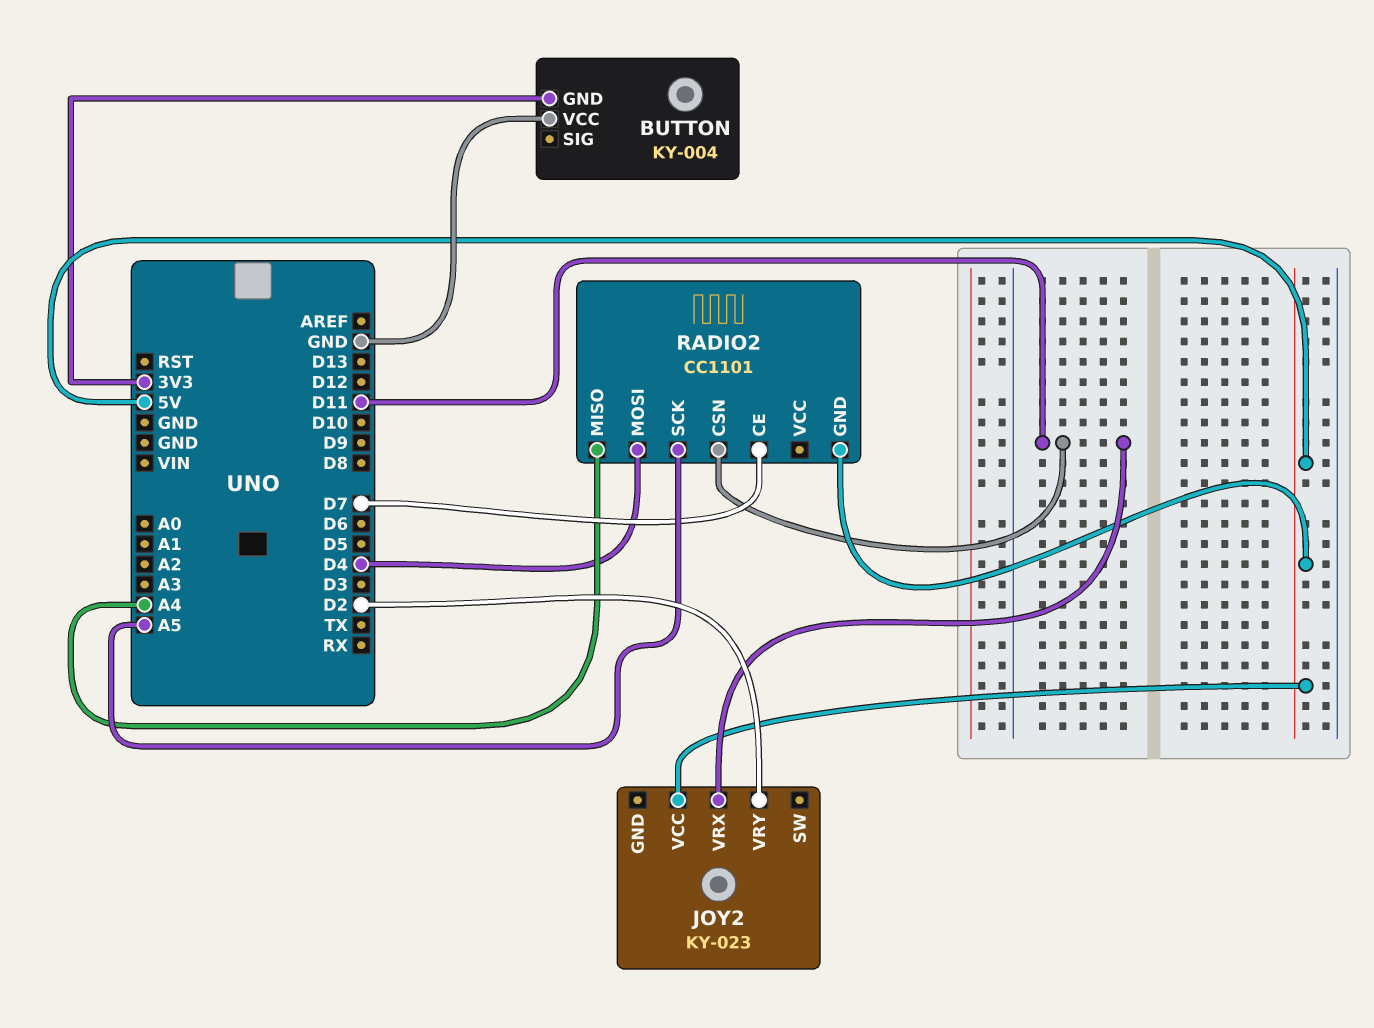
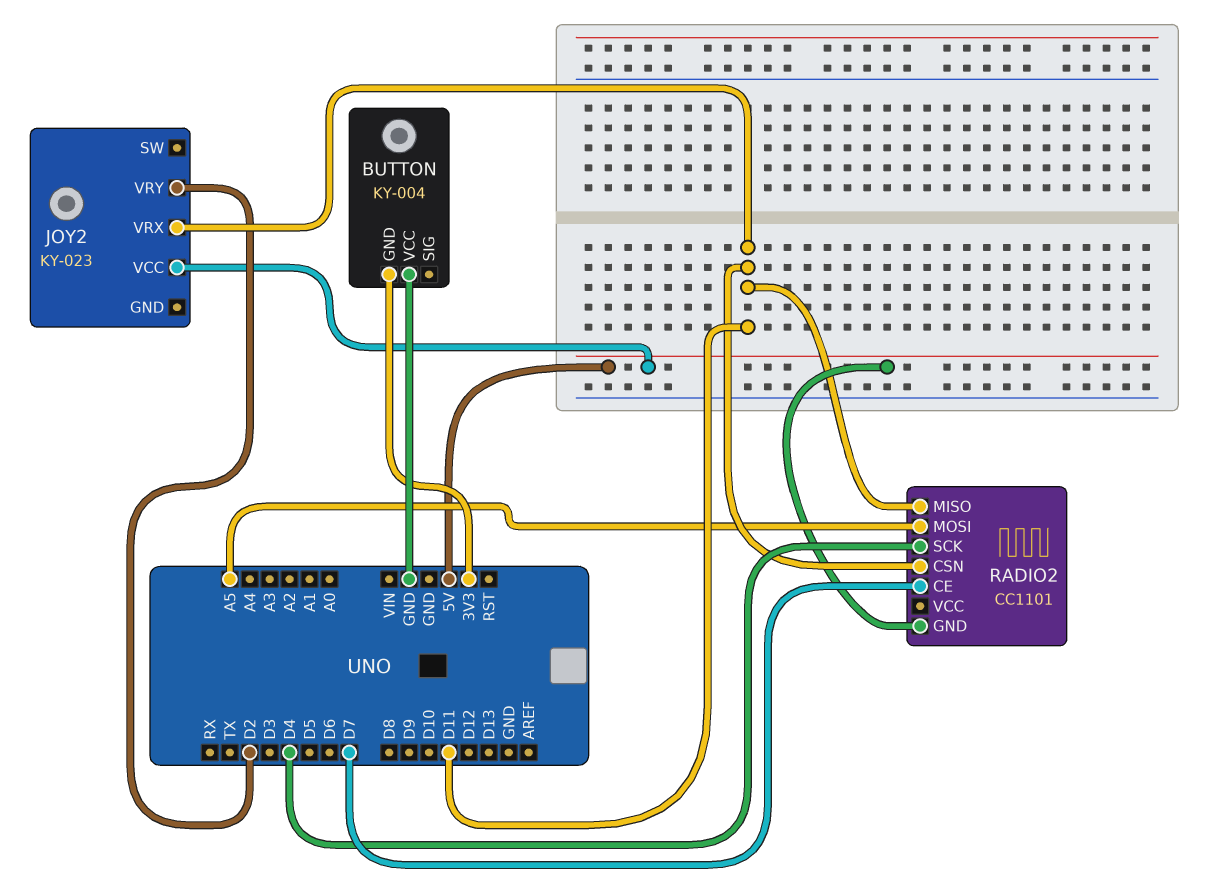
RADIO2 pin MISO: A4 -> D11
RADIO2 pin MOSI: D4 -> A5
RADIO2 pin SCK: A5 -> D4

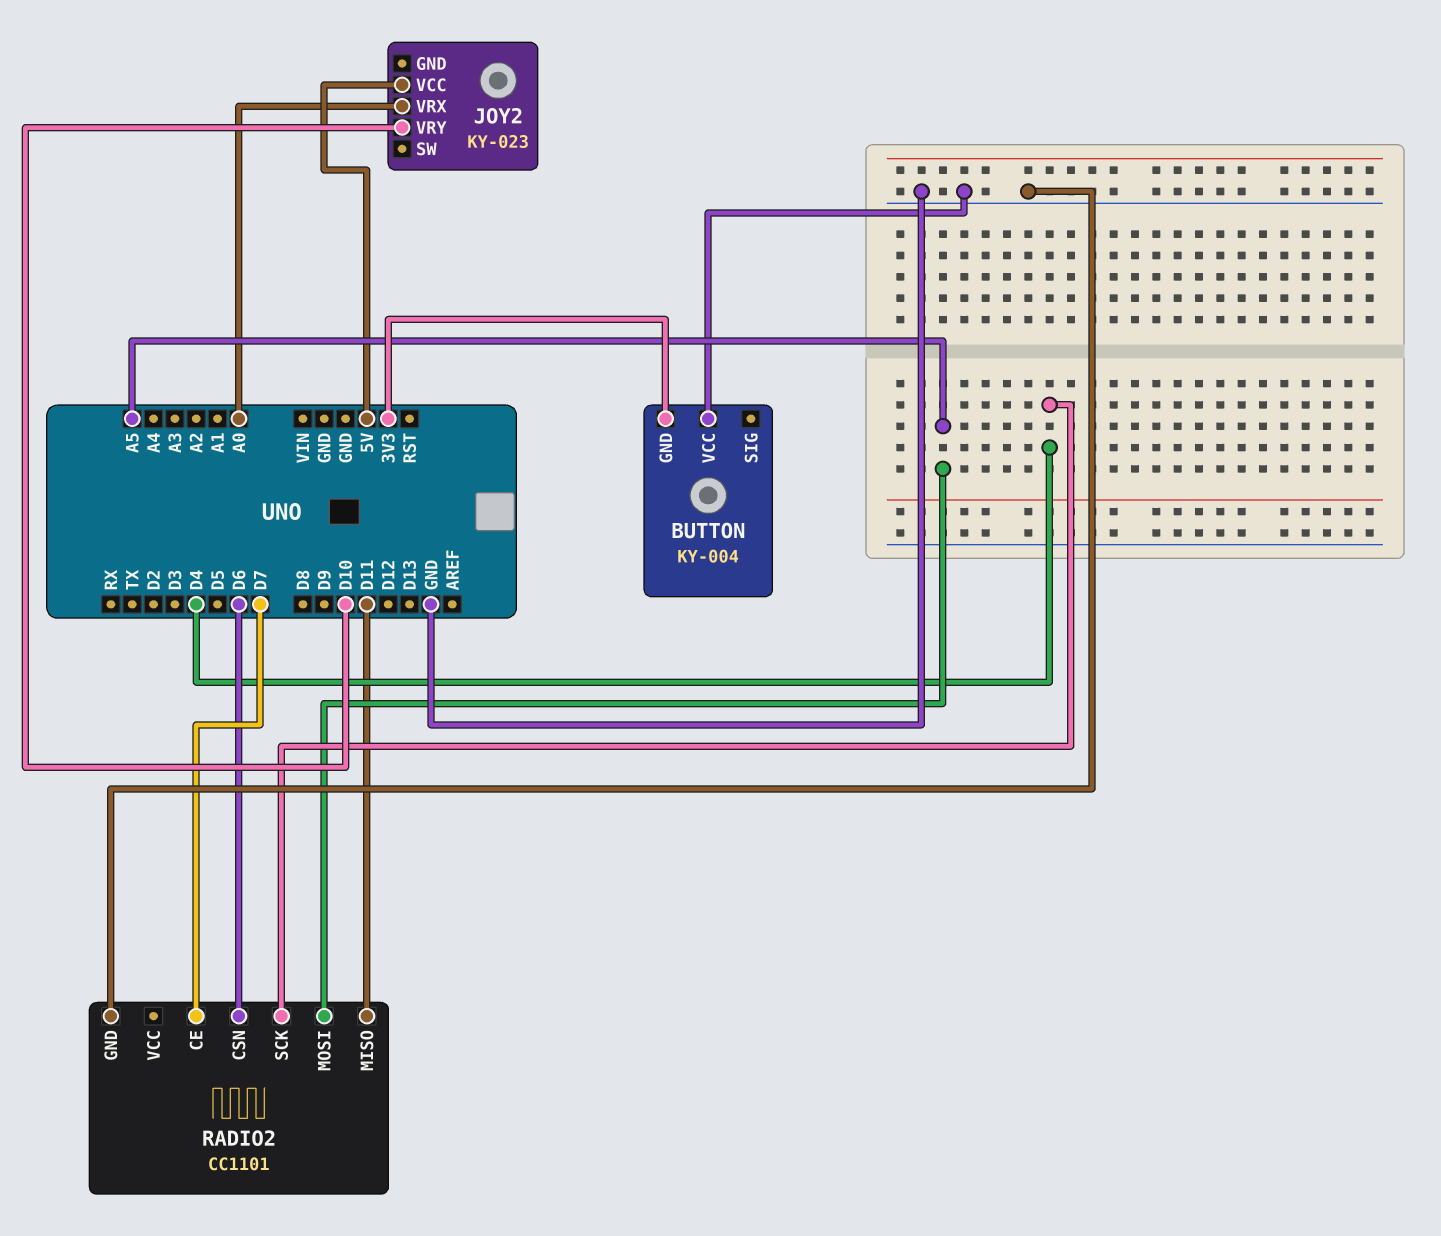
JOY2 pin VRX: D11 -> A0
JOY2 pin VRY: D2 -> D10
RADIO2 pin CSN: D11 -> D6
RADIO2 pin GND: 5V -> GND

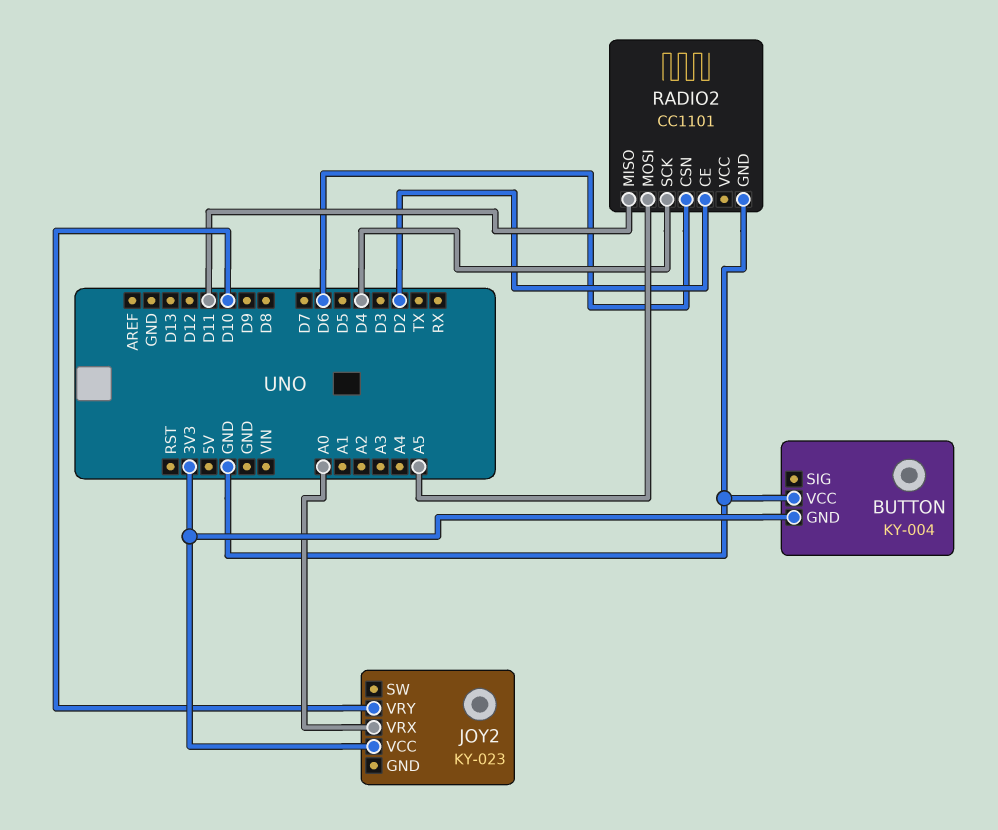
JOY2 pin VCC: 5V -> 3V3
RADIO2 pin CE: D7 -> D2

